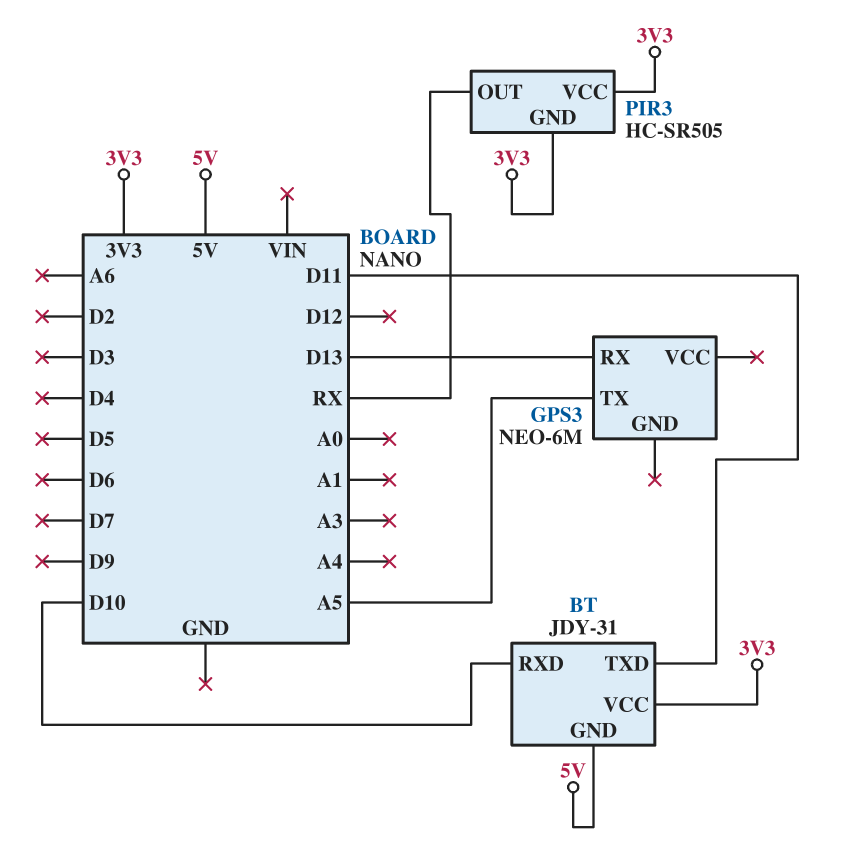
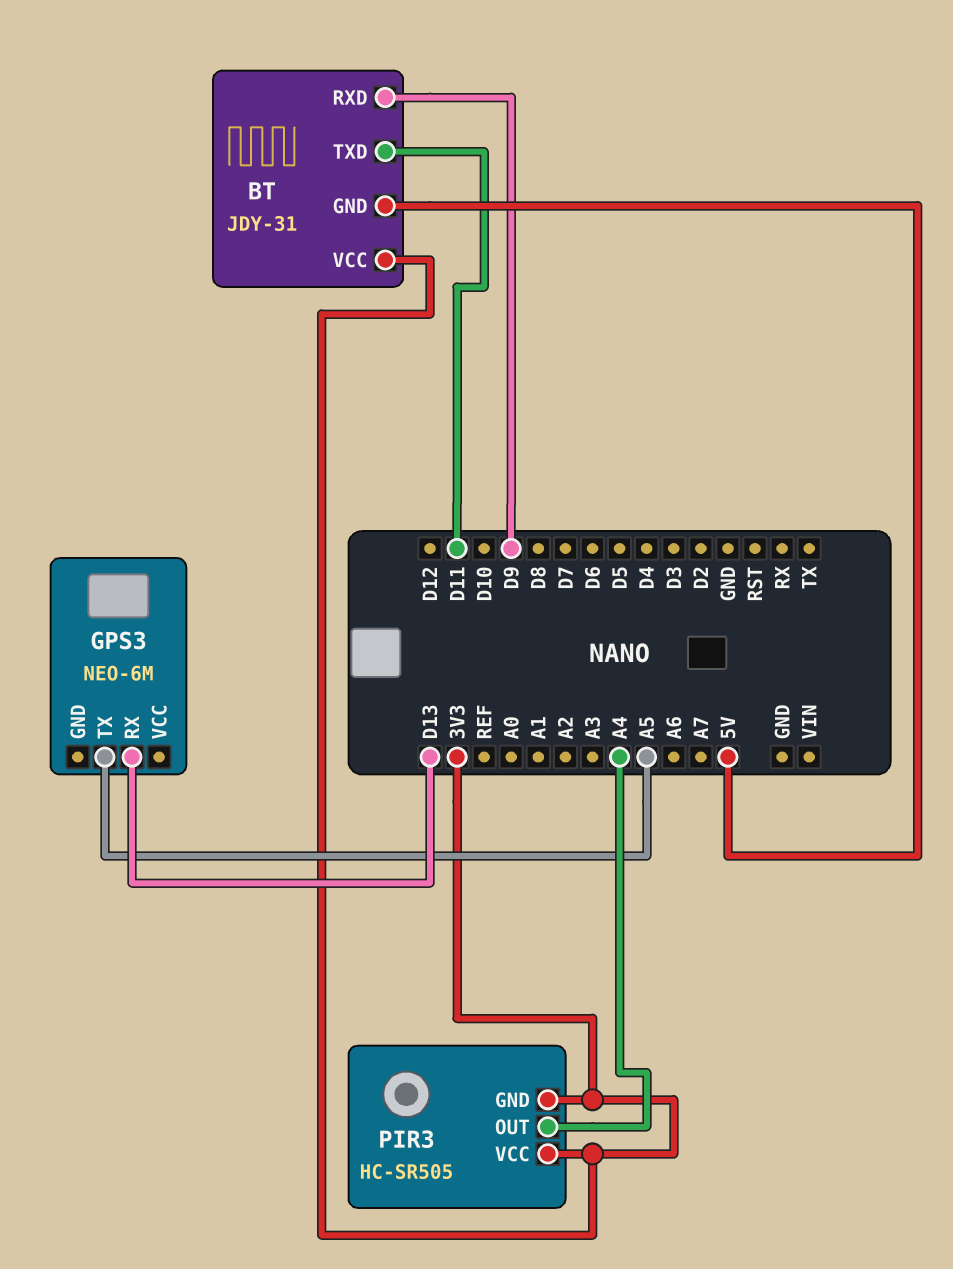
BT pin RXD: D10 -> D9
PIR3 pin OUT: RX -> A4

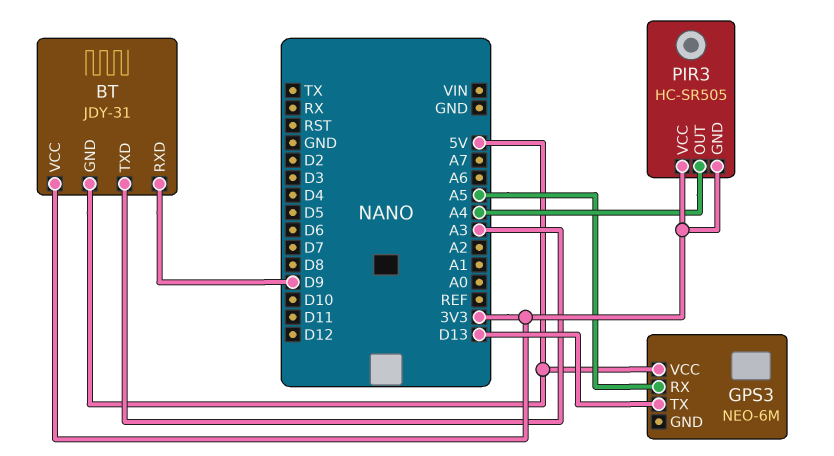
BT pin TXD: D11 -> A3
GPS3 pin RX: D13 -> A5
GPS3 pin TX: A5 -> D13
GPS3 pin VCC: none -> 5V

